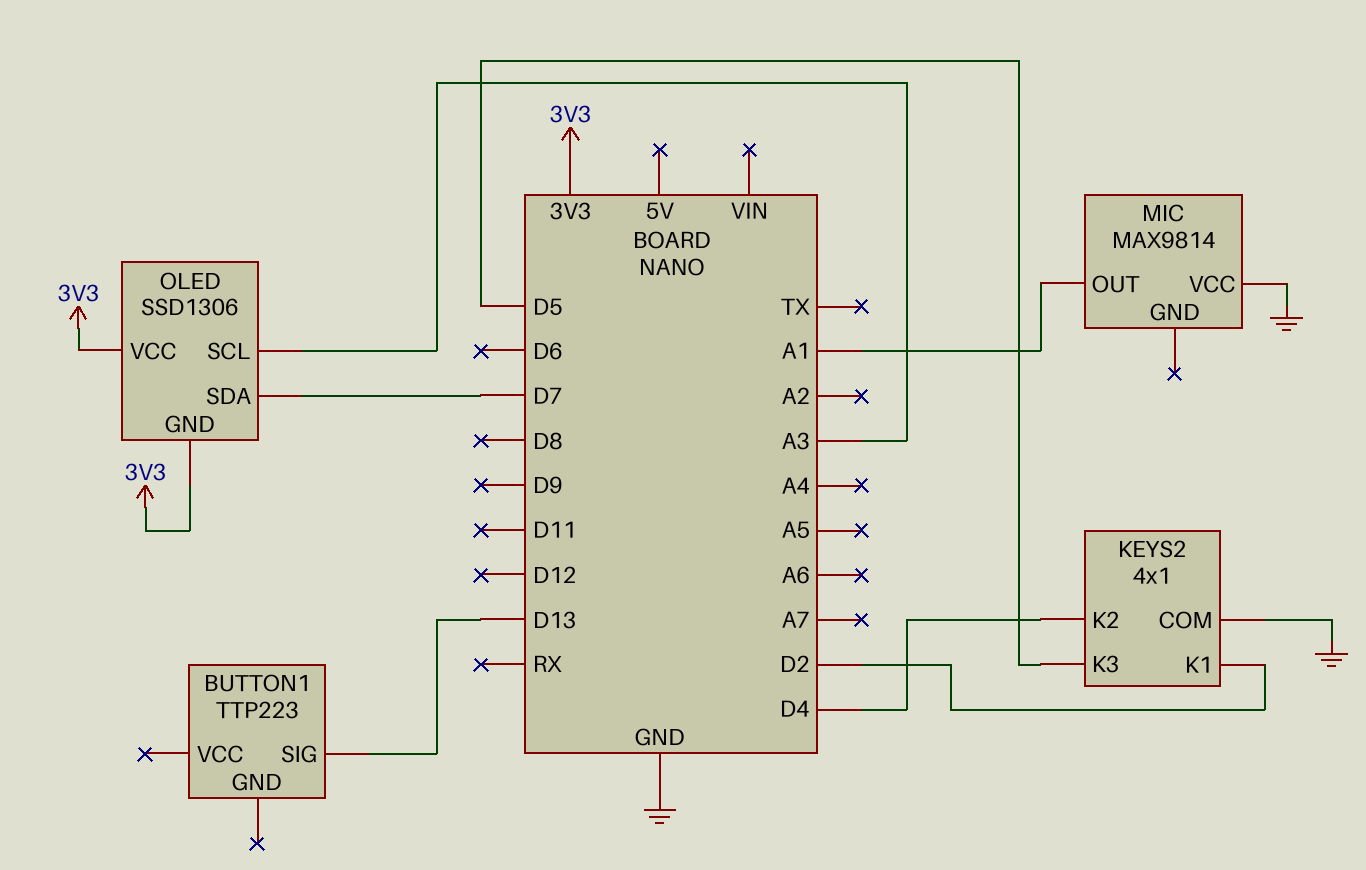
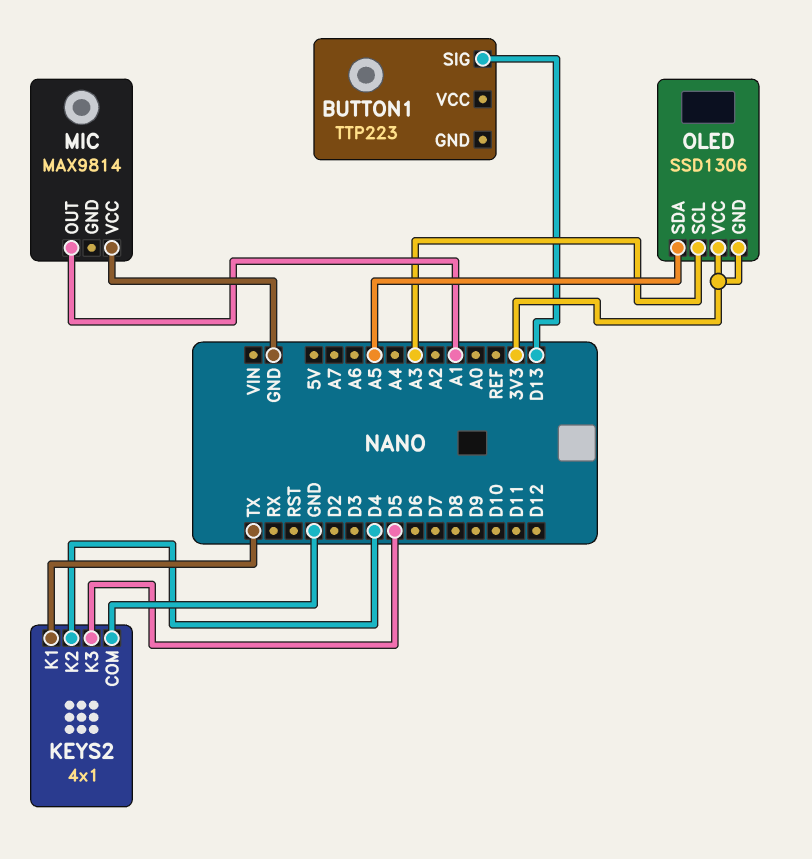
KEYS2 pin K1: D2 -> TX
OLED pin SDA: D7 -> A5

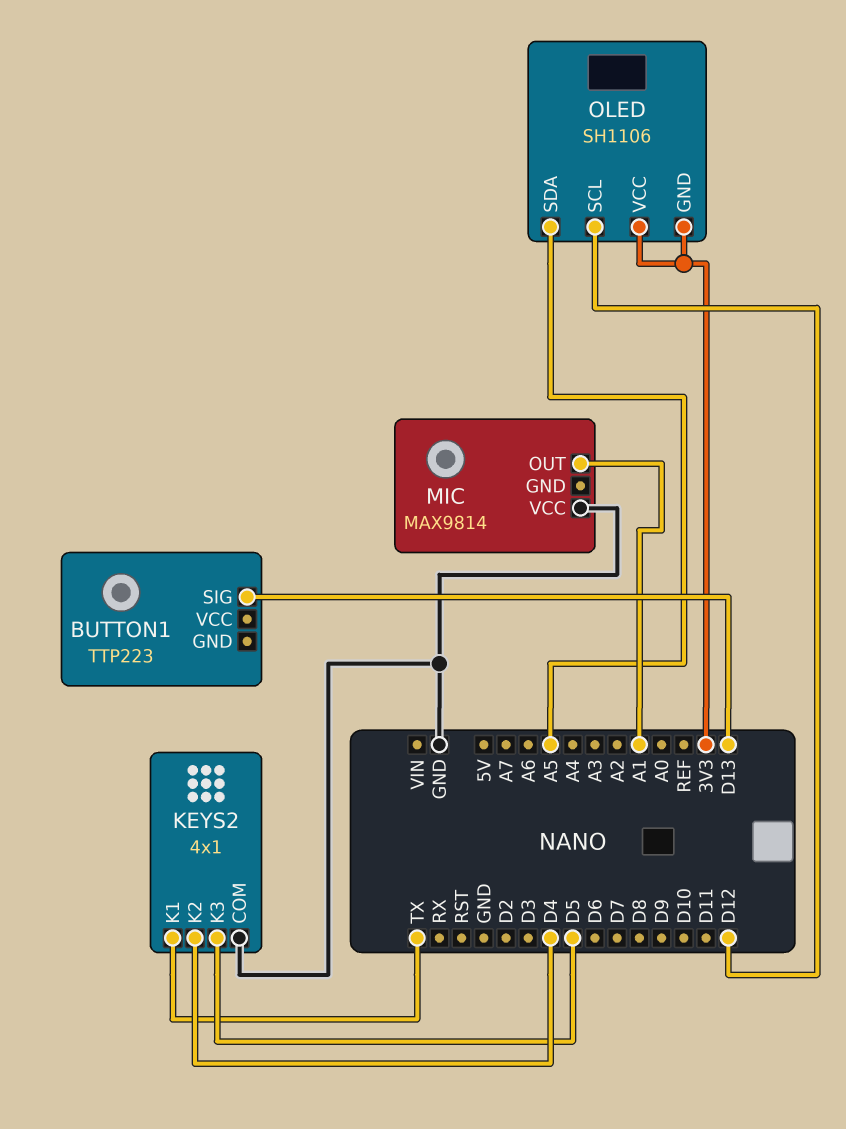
OLED: SSD1306 -> SH1106
OLED pin SCL: A3 -> D12

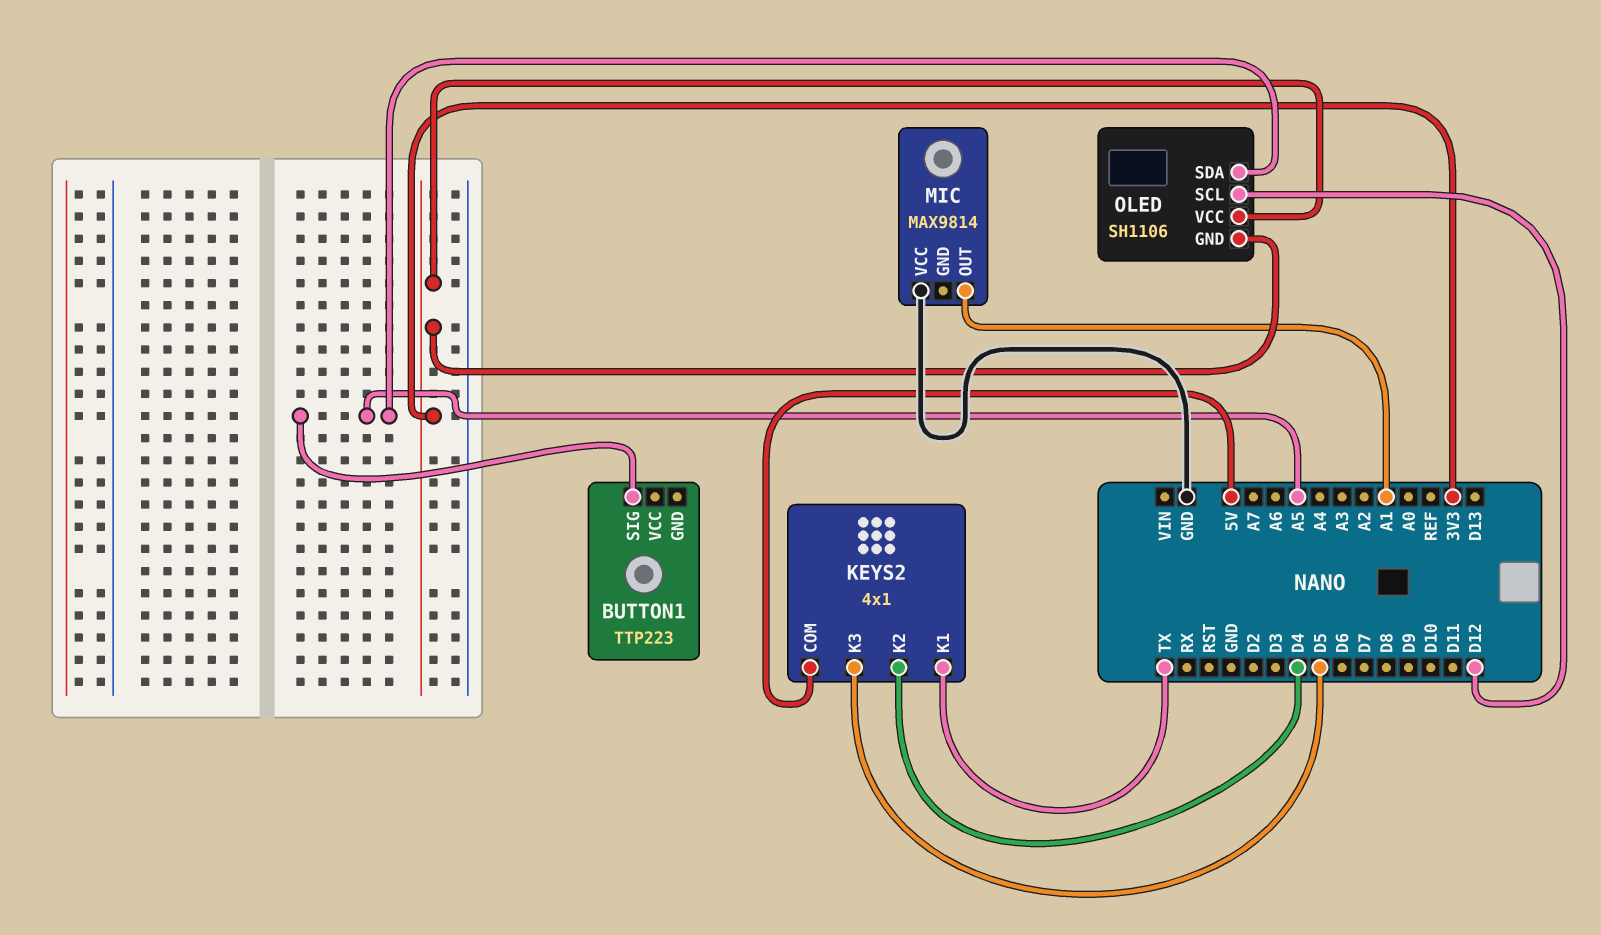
BUTTON1 pin SIG: D13 -> A5
KEYS2 pin COM: GND -> 5V

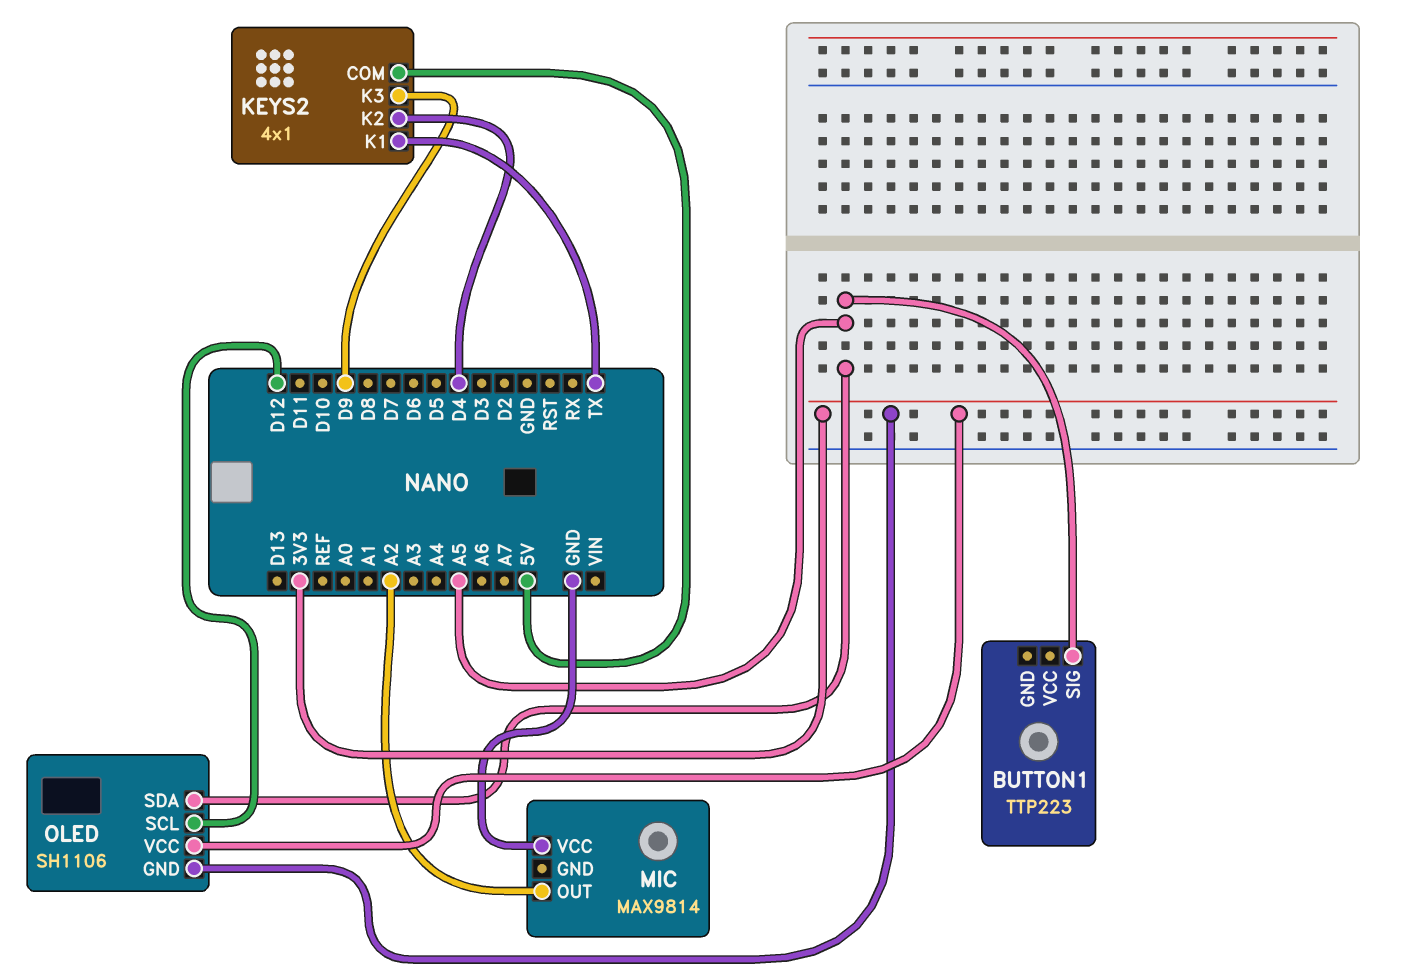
KEYS2 pin K3: D5 -> D9
MIC pin OUT: A1 -> A2

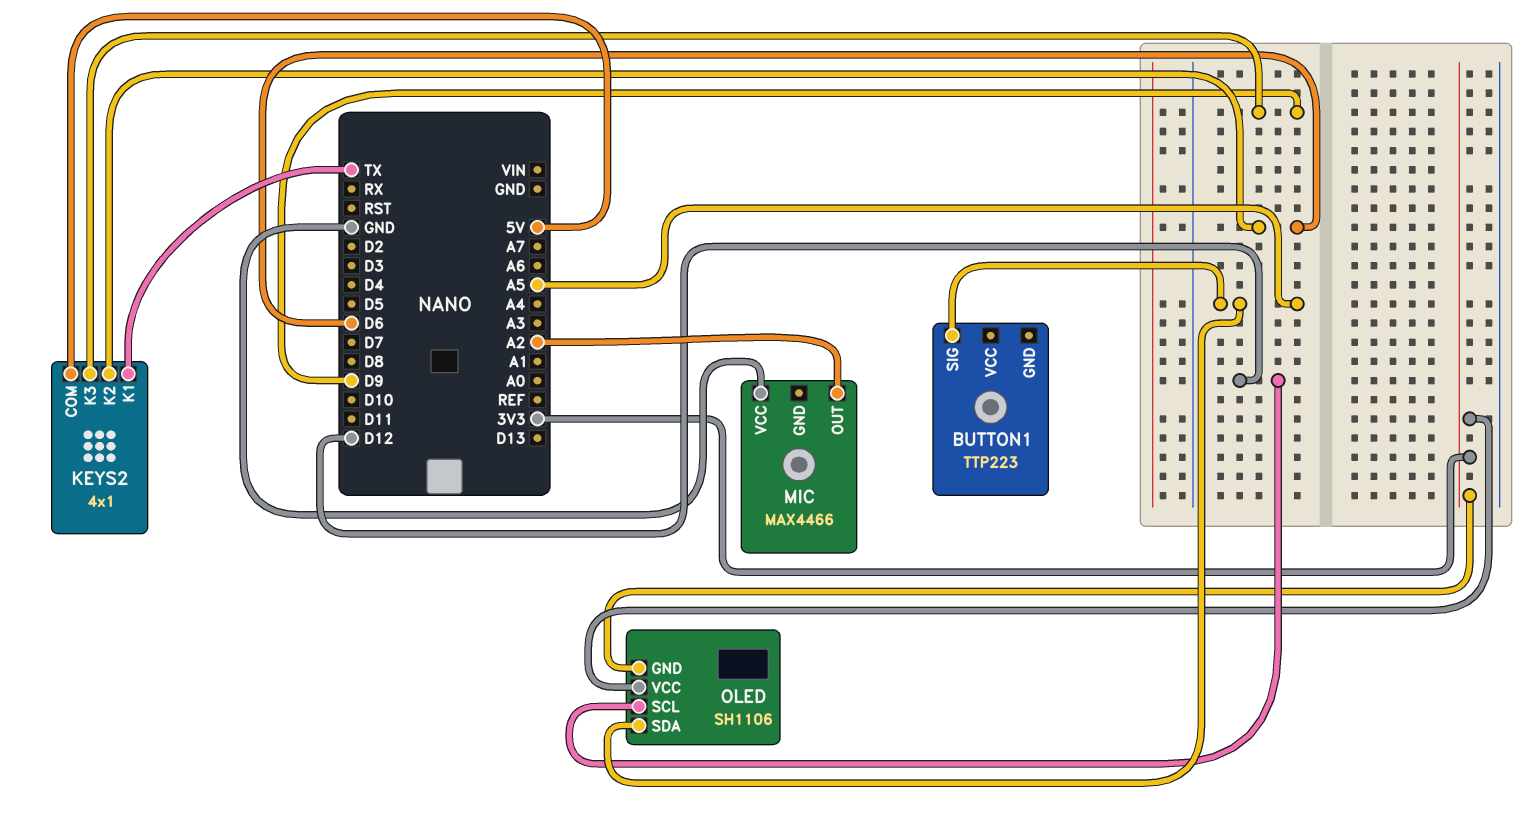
KEYS2 pin K2: D4 -> D6
MIC: MAX9814 -> MAX4466

